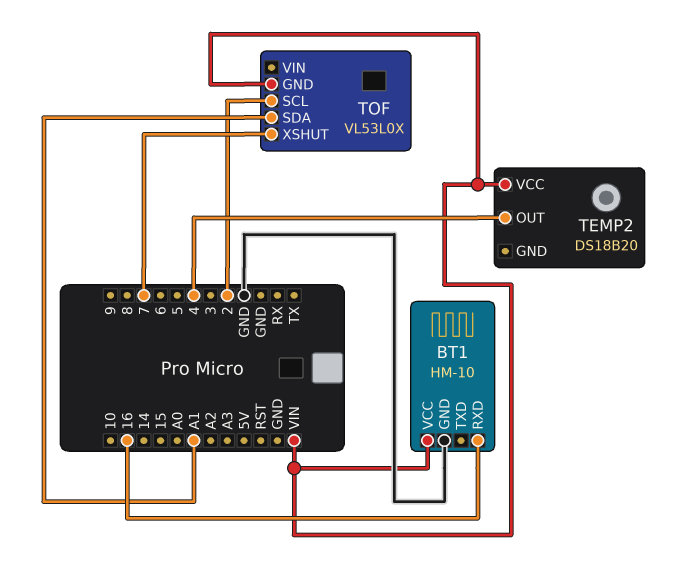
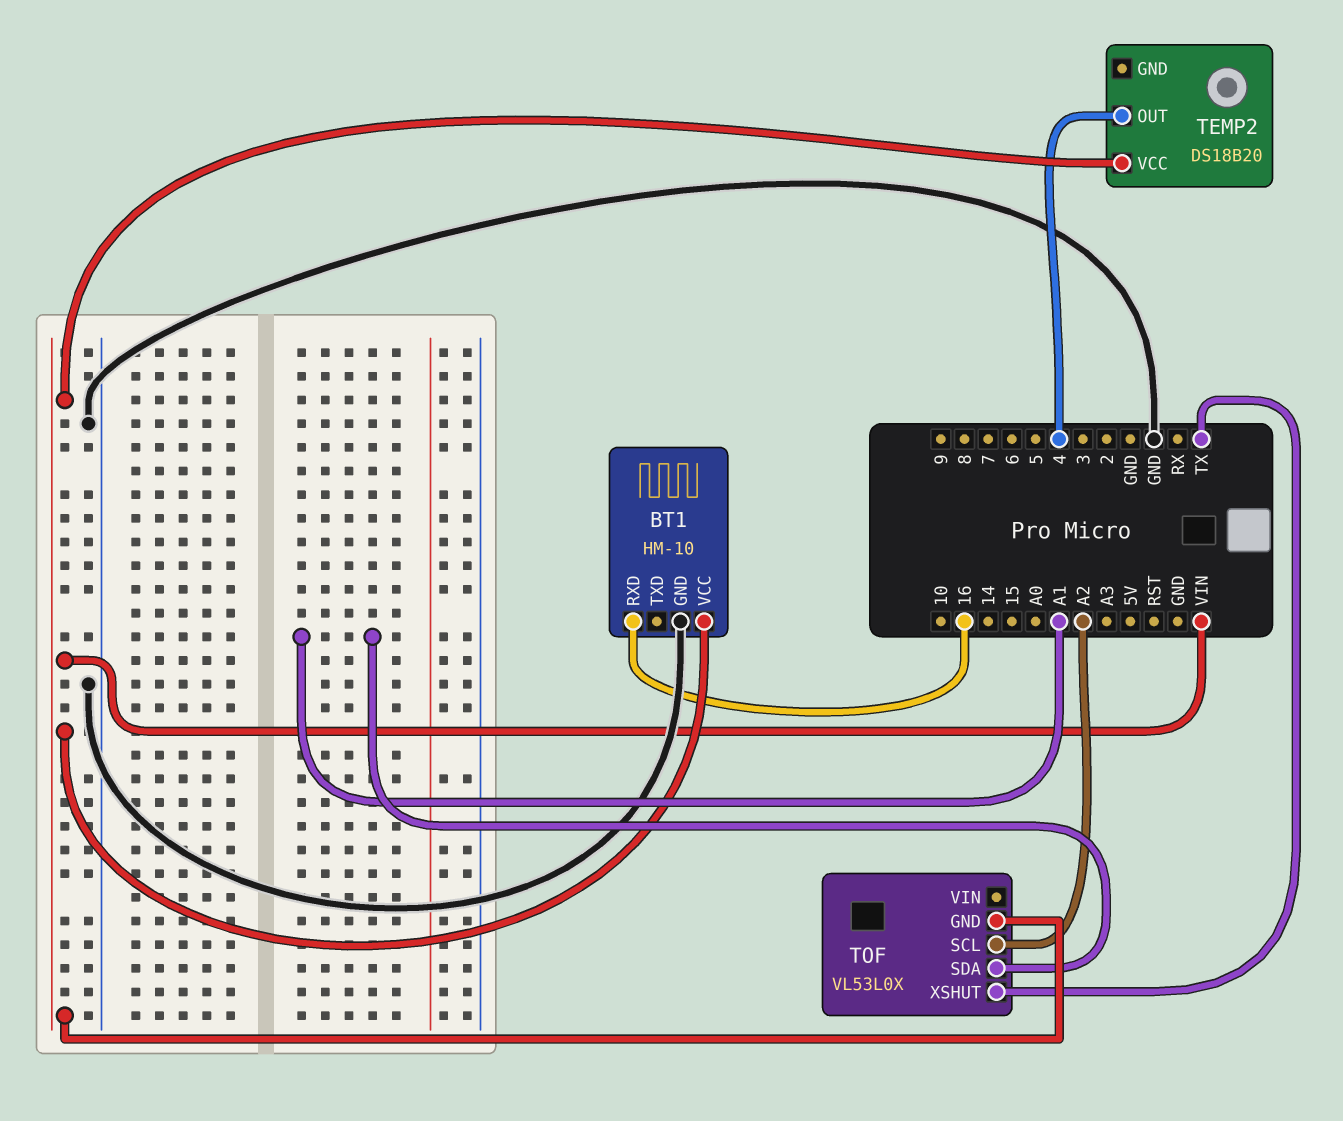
TOF pin SCL: 2 -> A2
TOF pin XSHUT: 7 -> TX

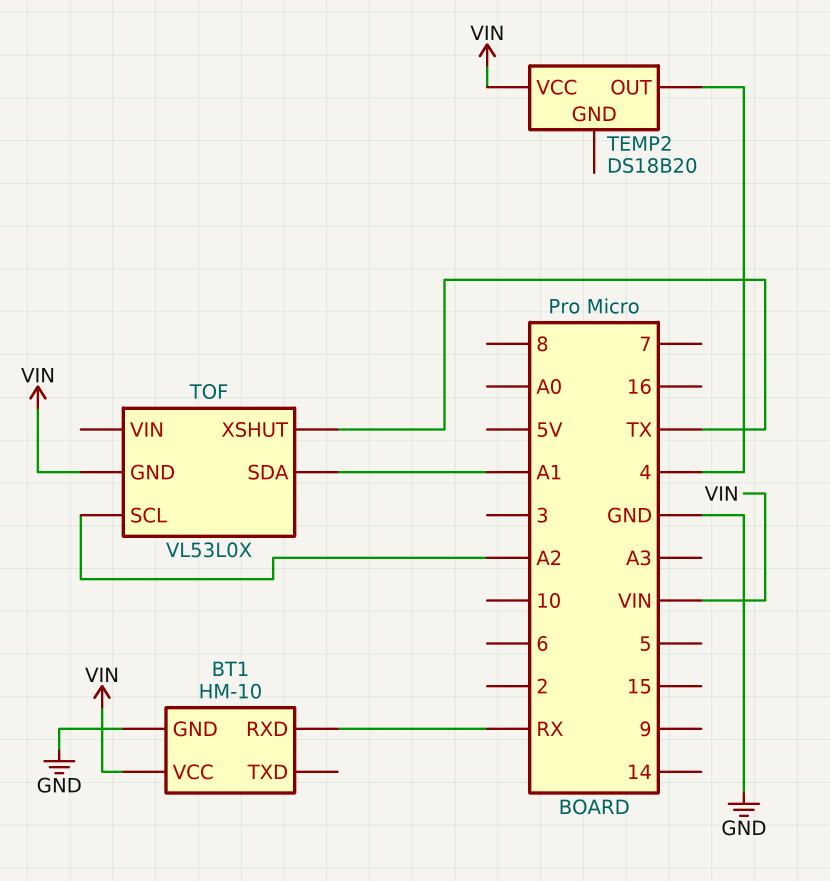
BT1 pin RXD: 16 -> RX

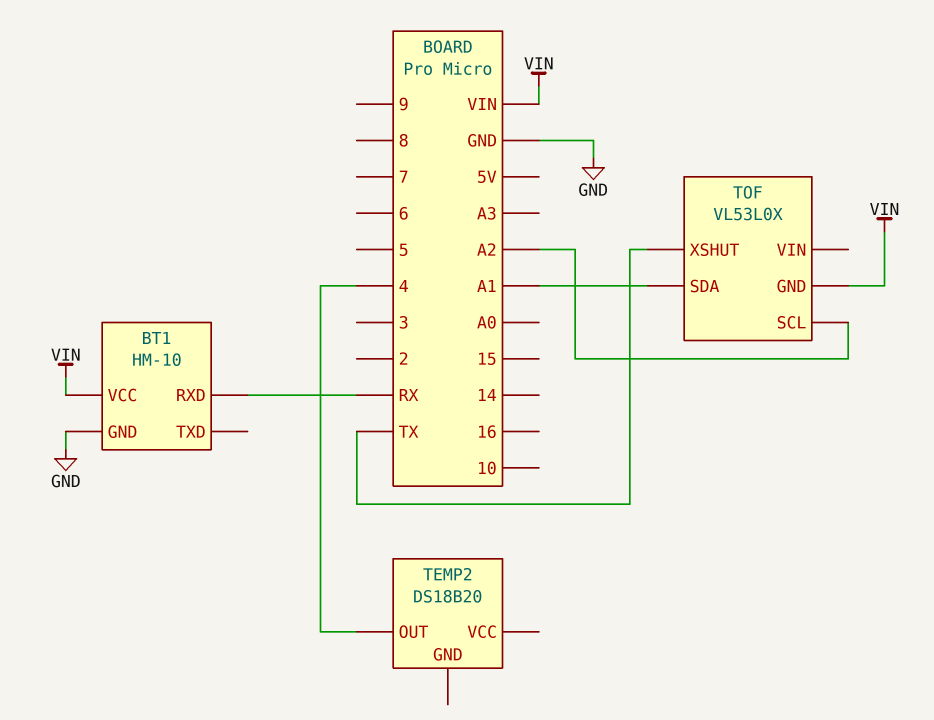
TEMP2 pin VCC: VIN -> none

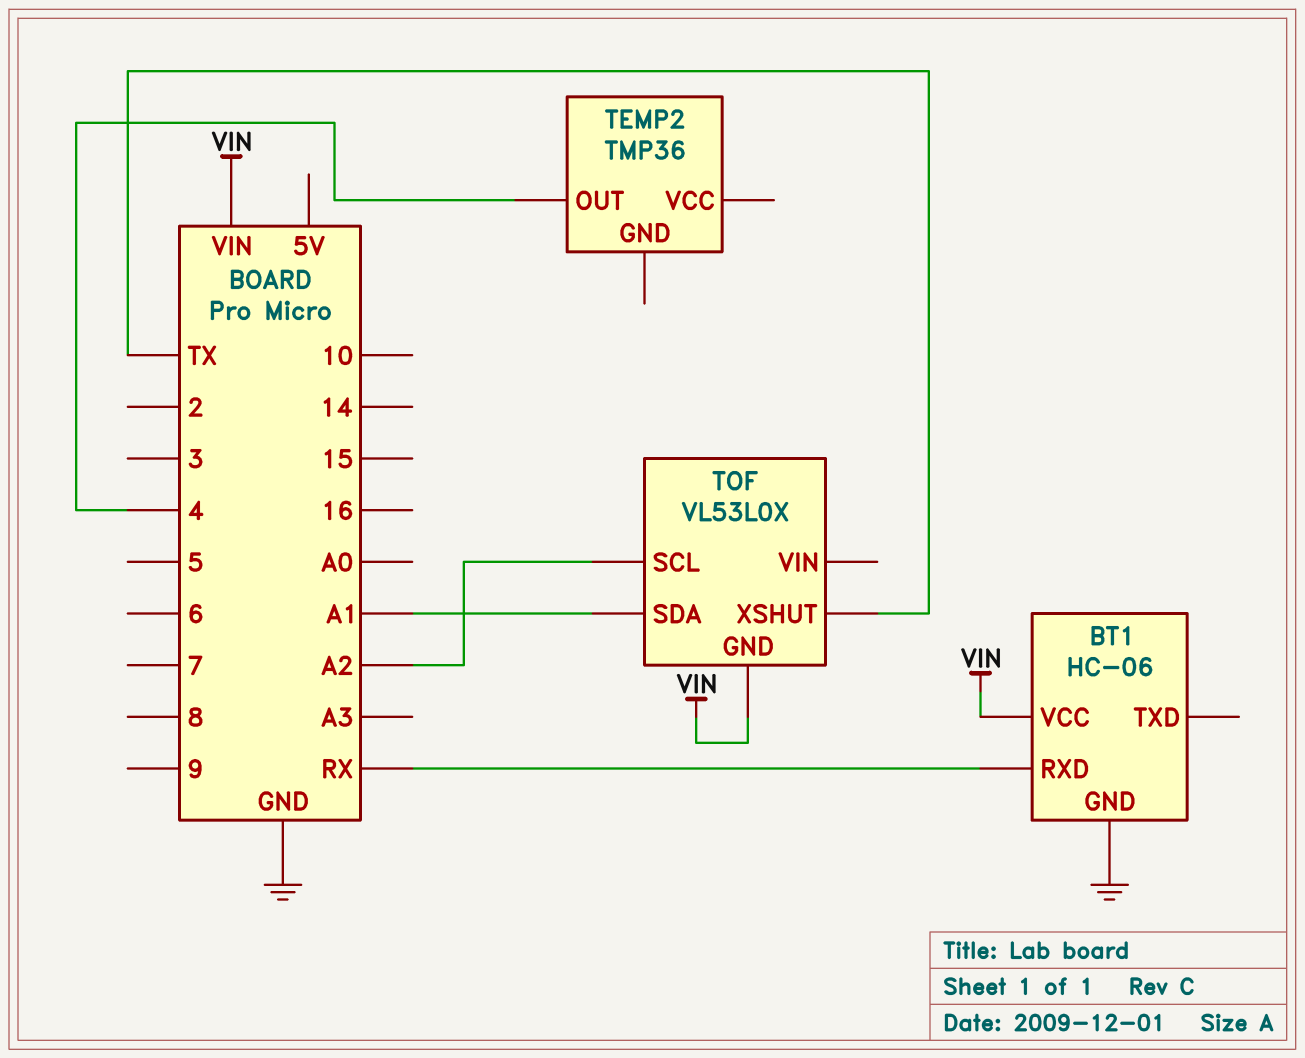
BT1: HM-10 -> HC-06
TEMP2: DS18B20 -> TMP36

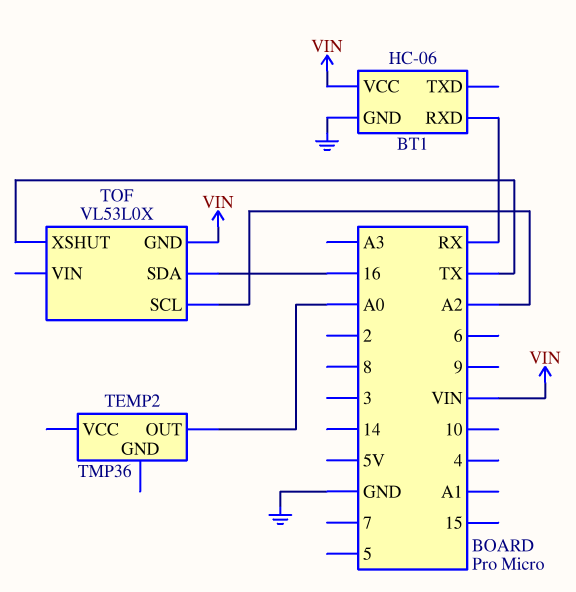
TEMP2 pin OUT: 4 -> A0
TOF pin SDA: A1 -> 16

